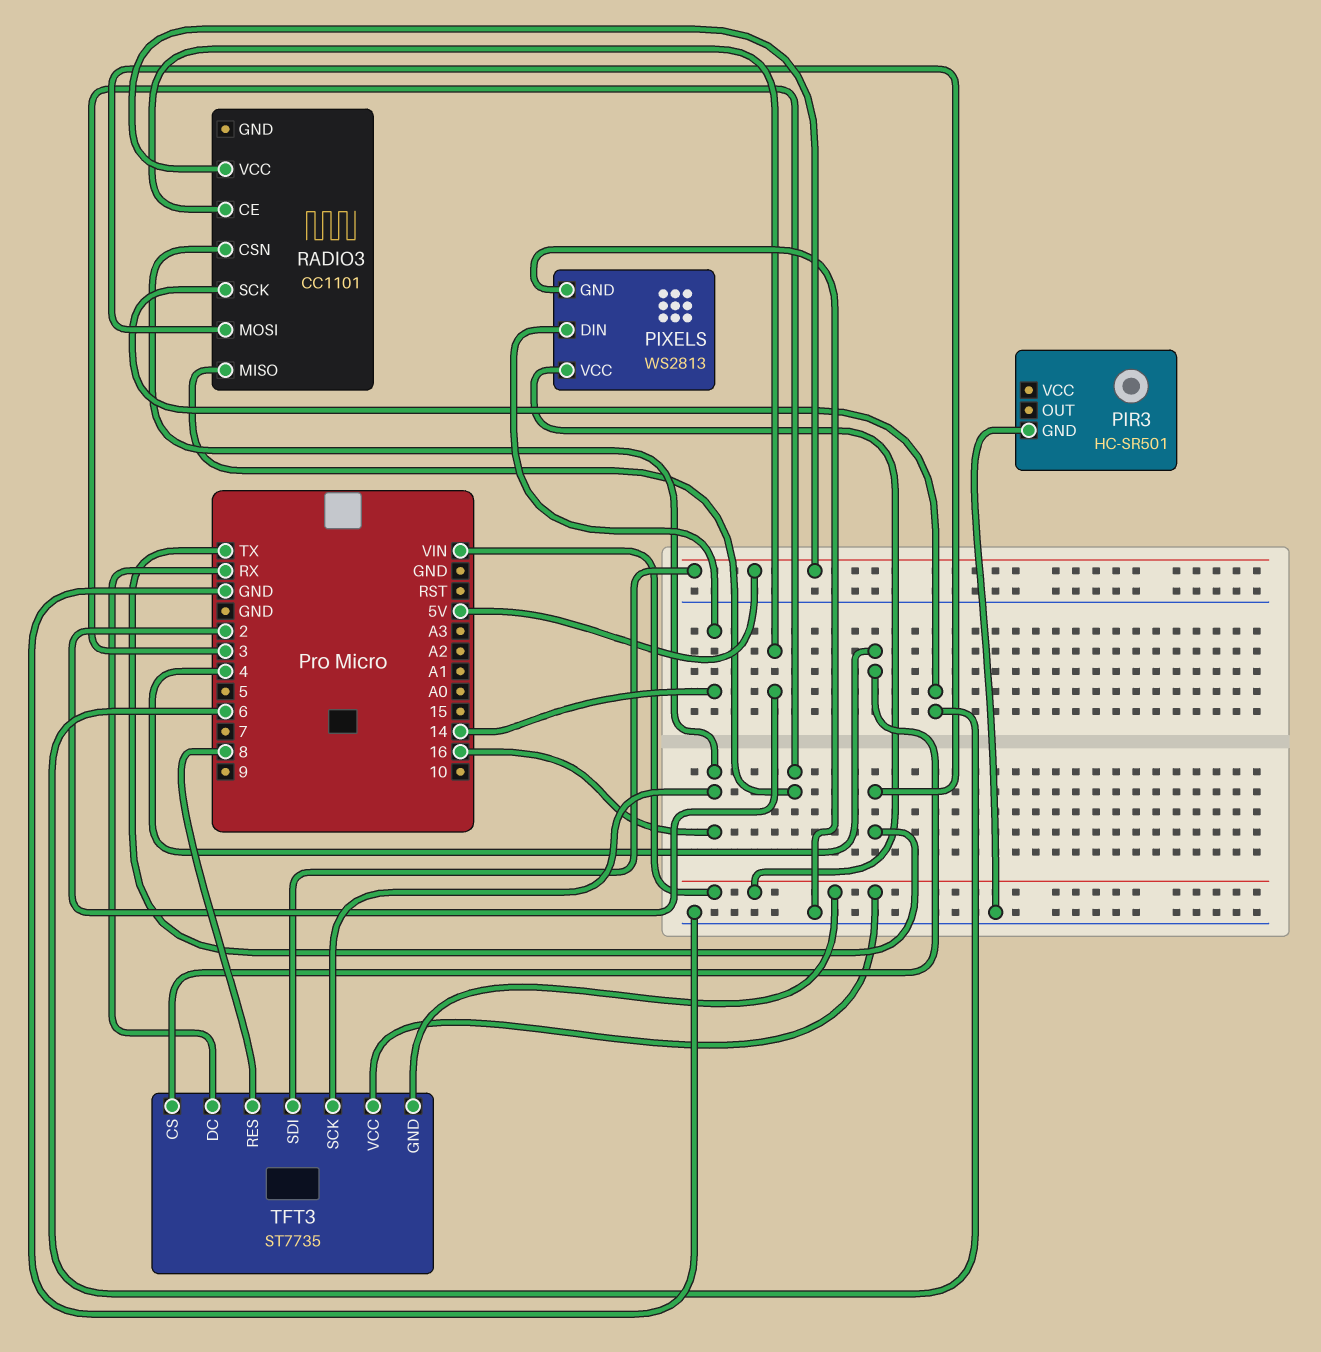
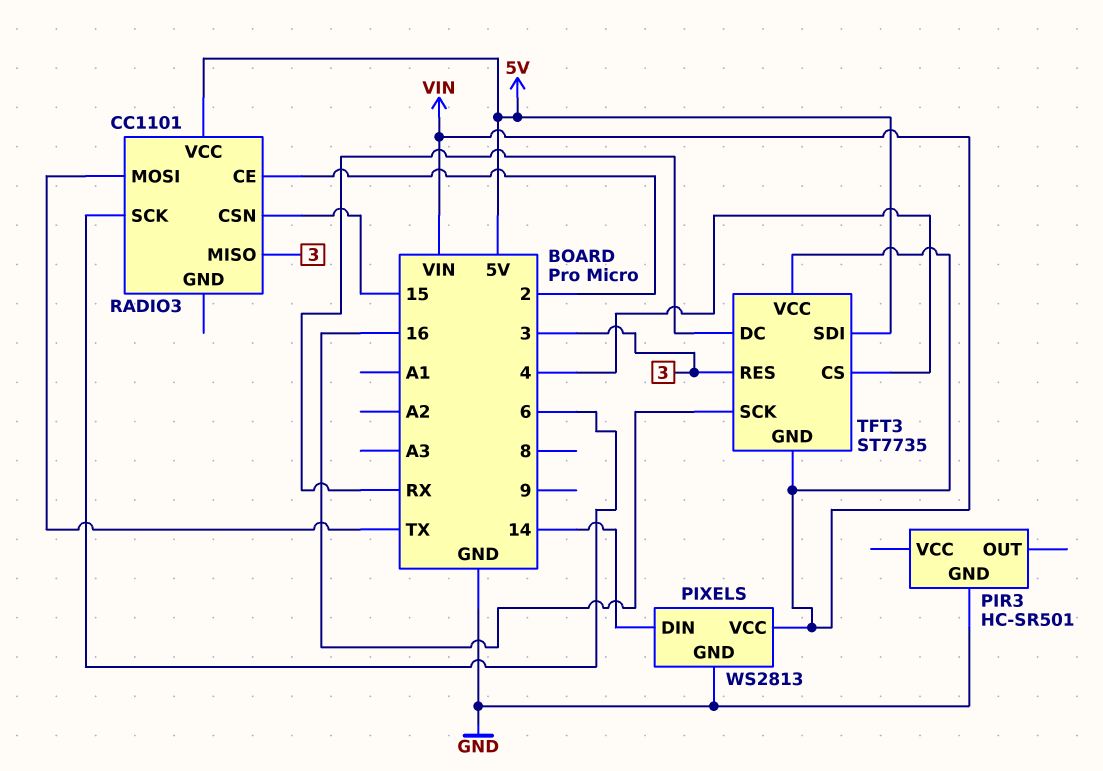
RADIO3 pin CSN: 16 -> 15
TFT3 pin RES: 8 -> 3

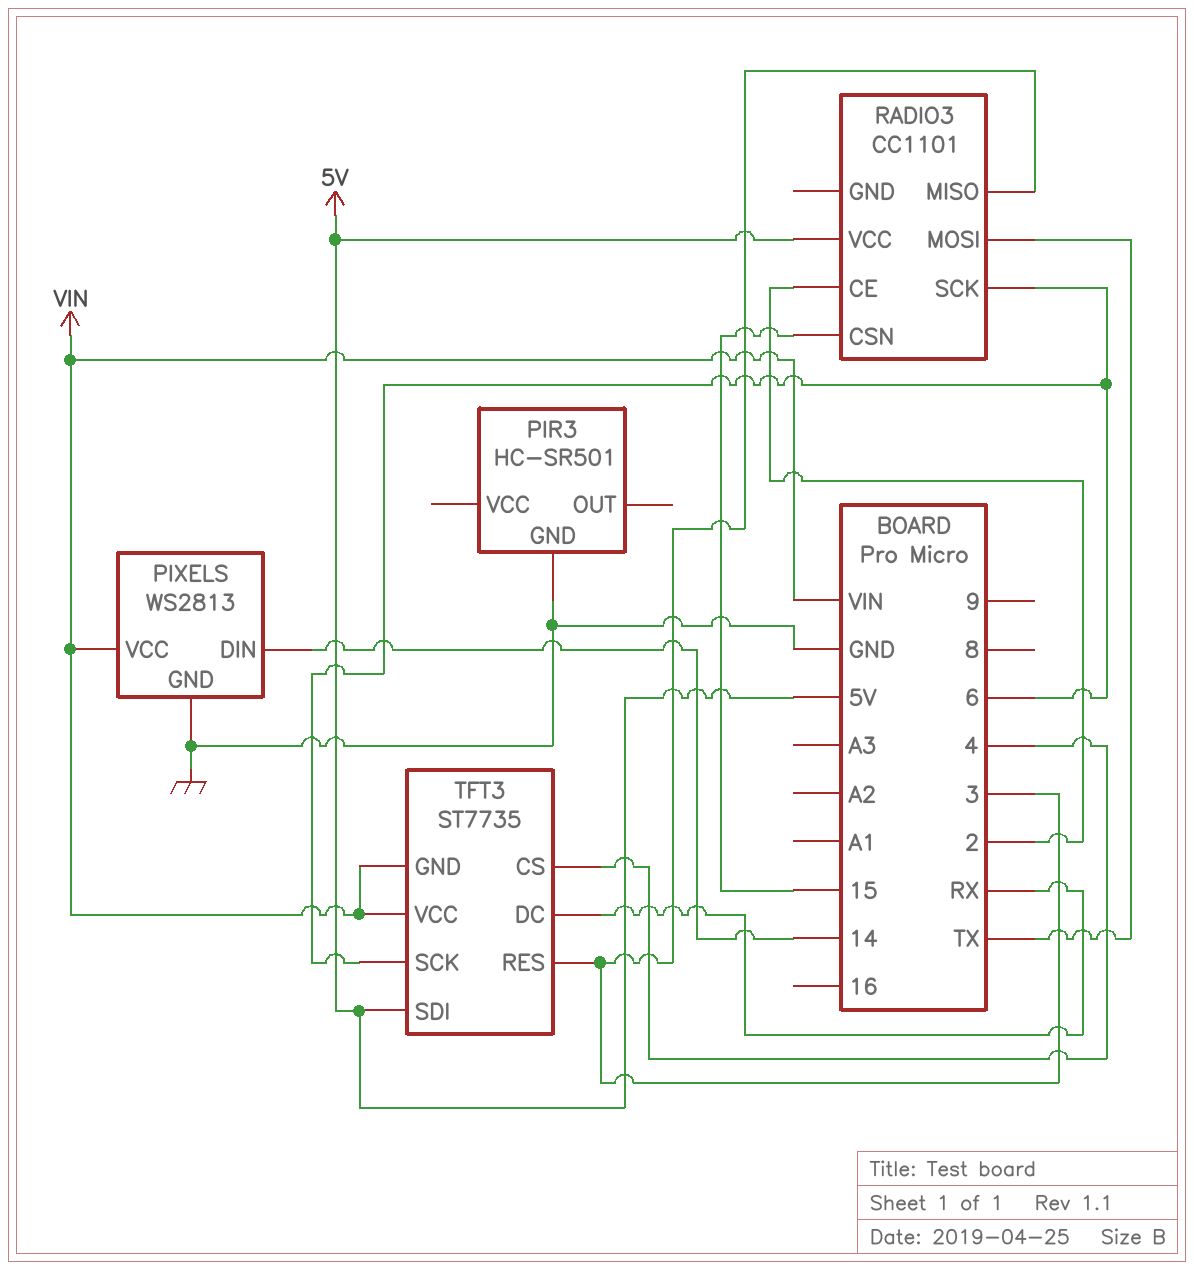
TFT3 pin SCK: 16 -> 6

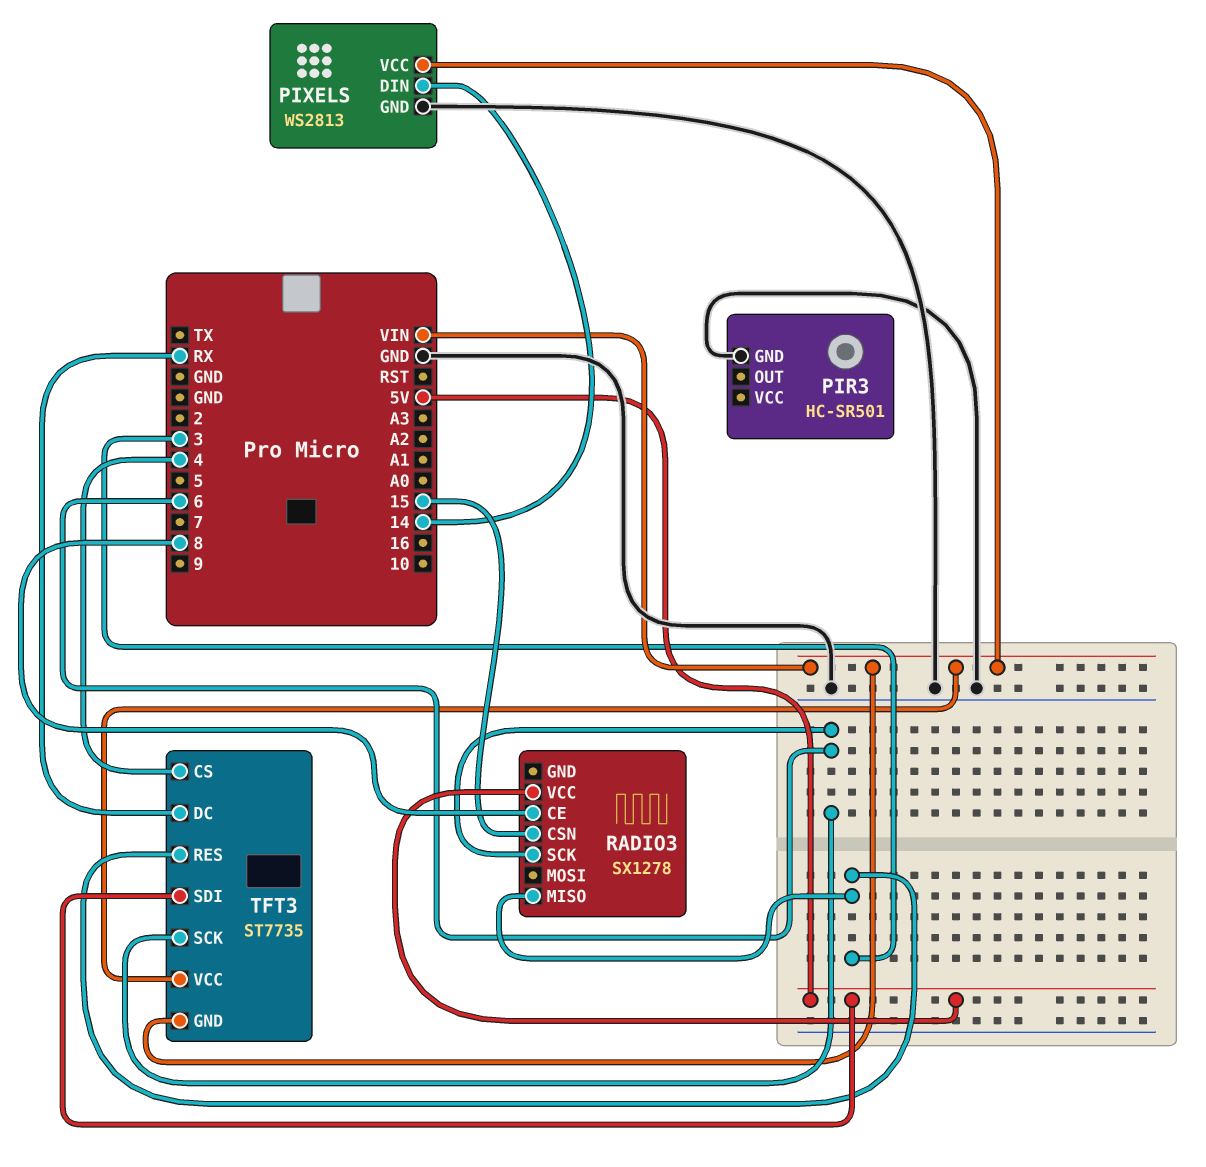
RADIO3: CC1101 -> SX1278
RADIO3 pin CE: 2 -> 8
RADIO3 pin MOSI: TX -> none

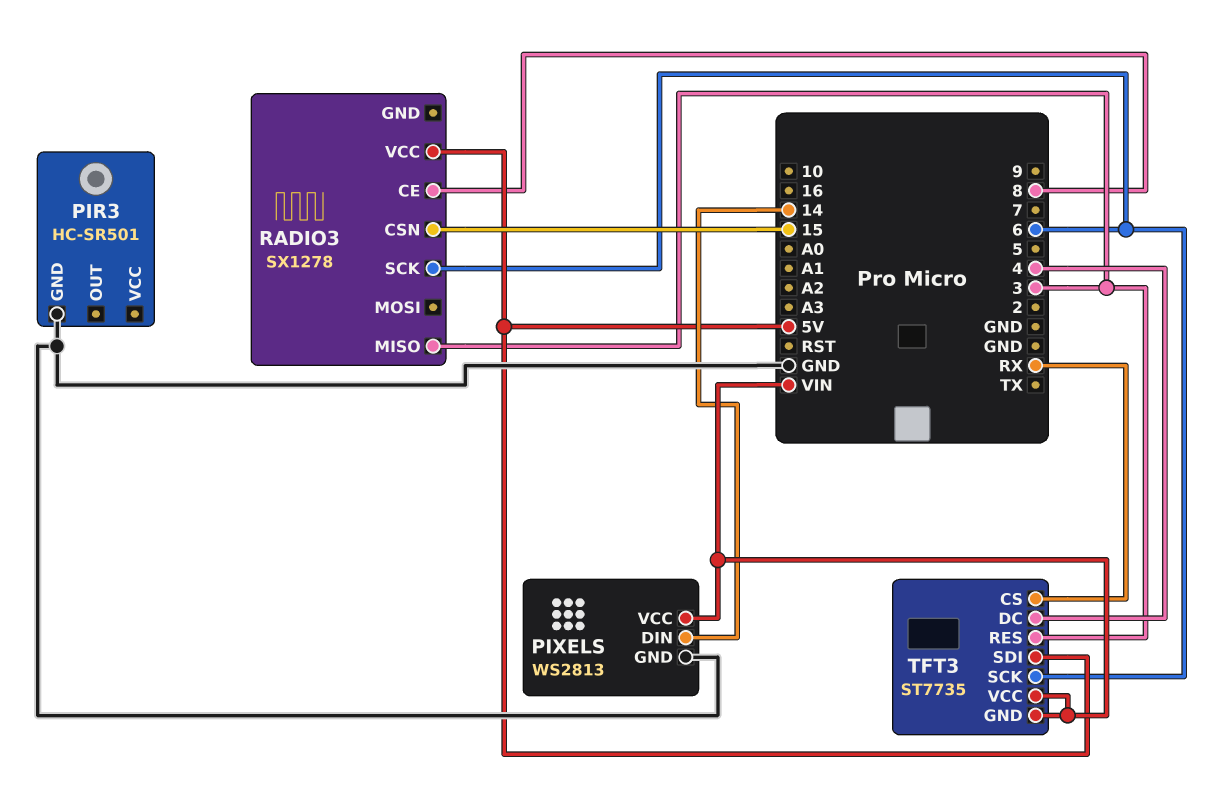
TFT3 pin CS: 4 -> RX
TFT3 pin DC: RX -> 4

